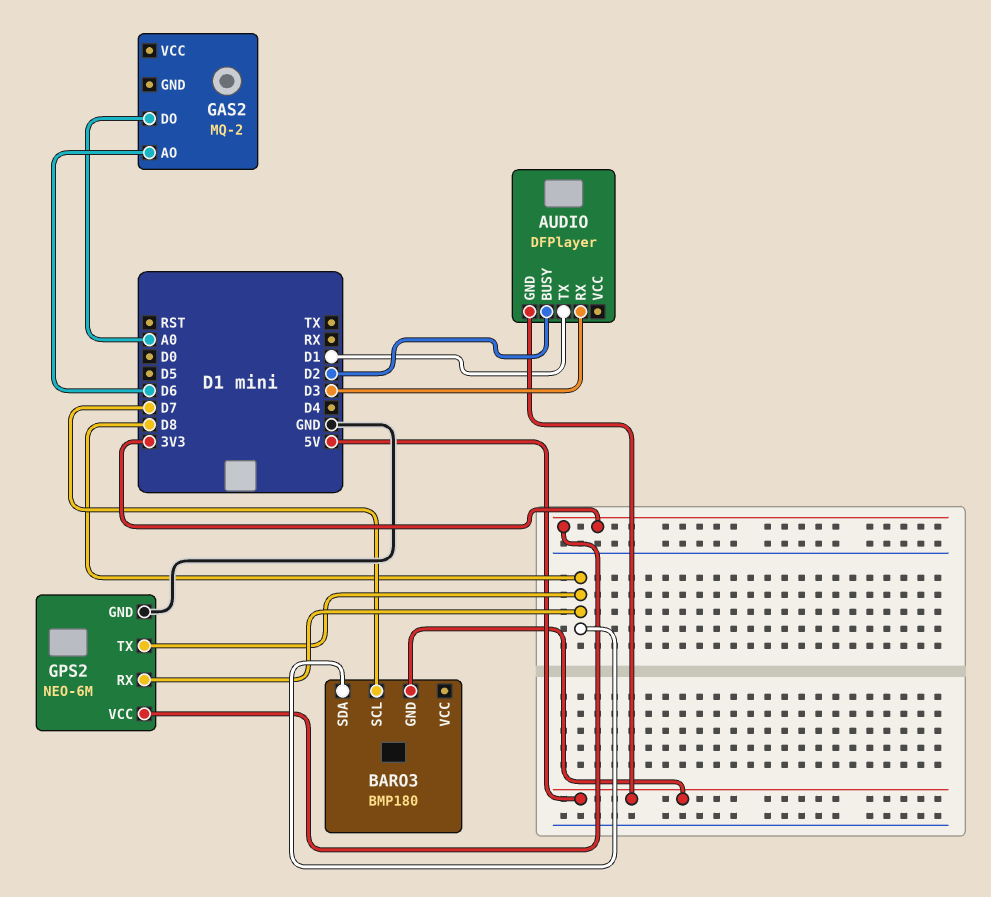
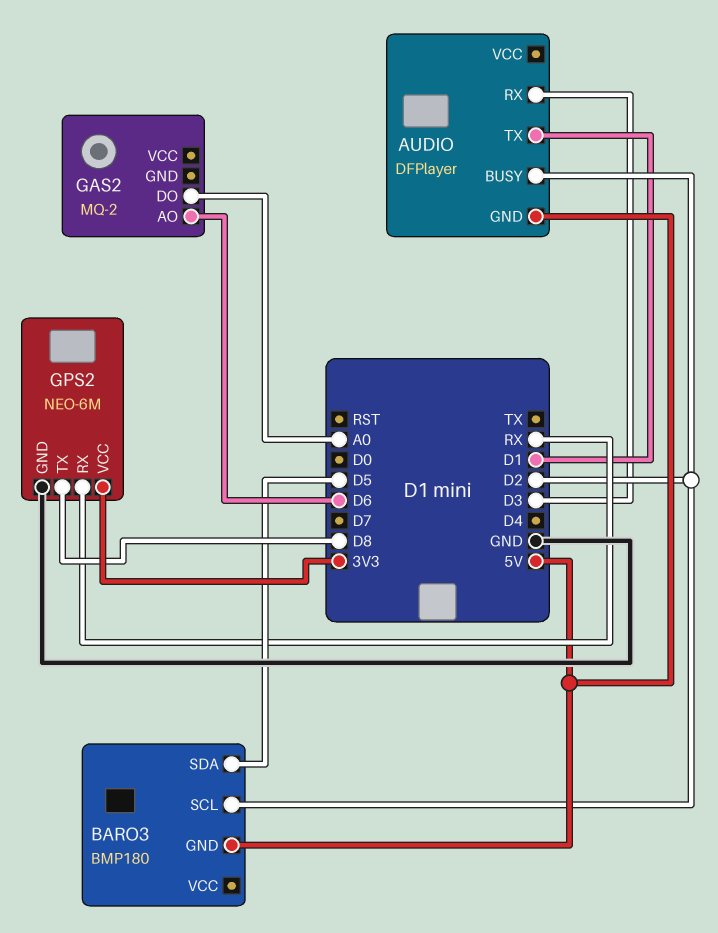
BARO3 pin SCL: D7 -> D2
BARO3 pin SDA: D8 -> D5
GPS2 pin RX: D8 -> RX

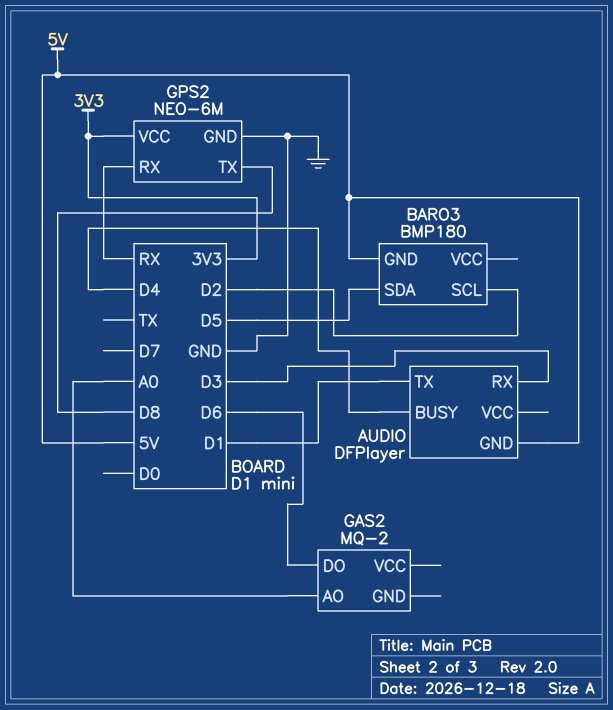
AUDIO pin BUSY: D2 -> D4
GAS2 pin AO: D6 -> A0
GAS2 pin DO: A0 -> D6

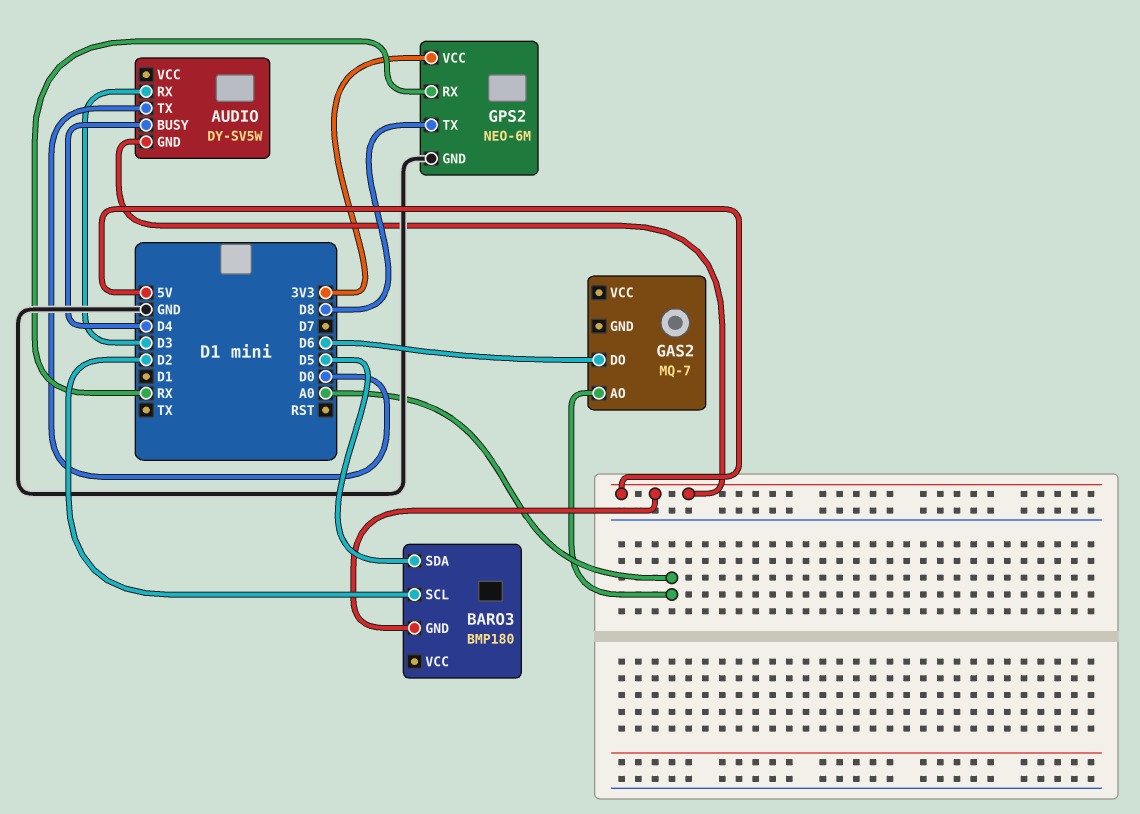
AUDIO: DFPlayer -> DY-SV5W
AUDIO pin TX: D1 -> D0
GAS2: MQ-2 -> MQ-7

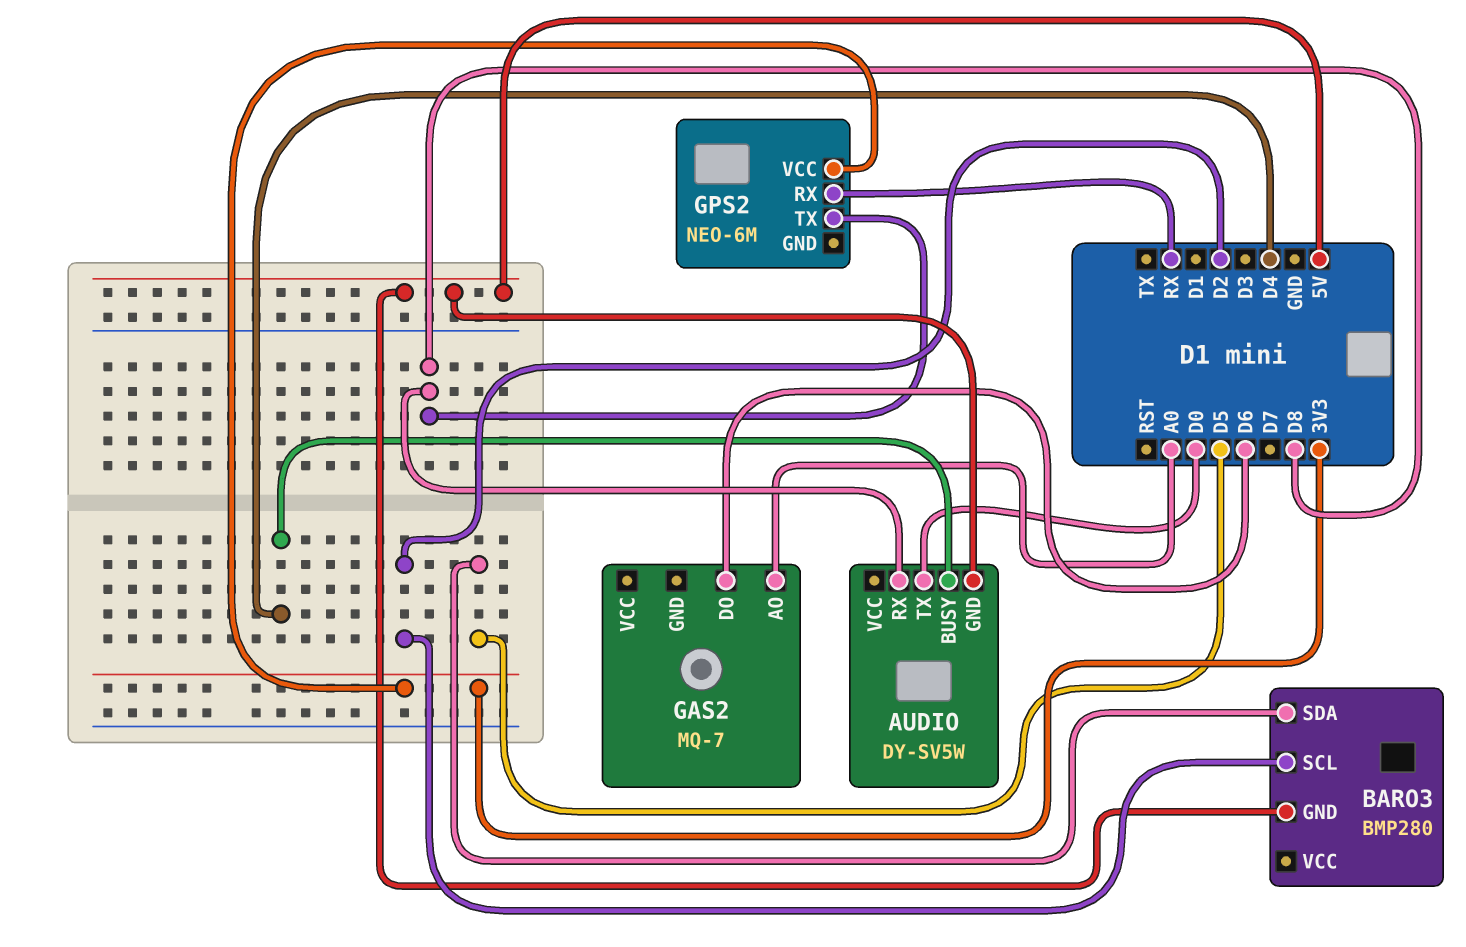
AUDIO pin RX: D3 -> D8
BARO3: BMP180 -> BMP280
GPS2 pin GND: GND -> none

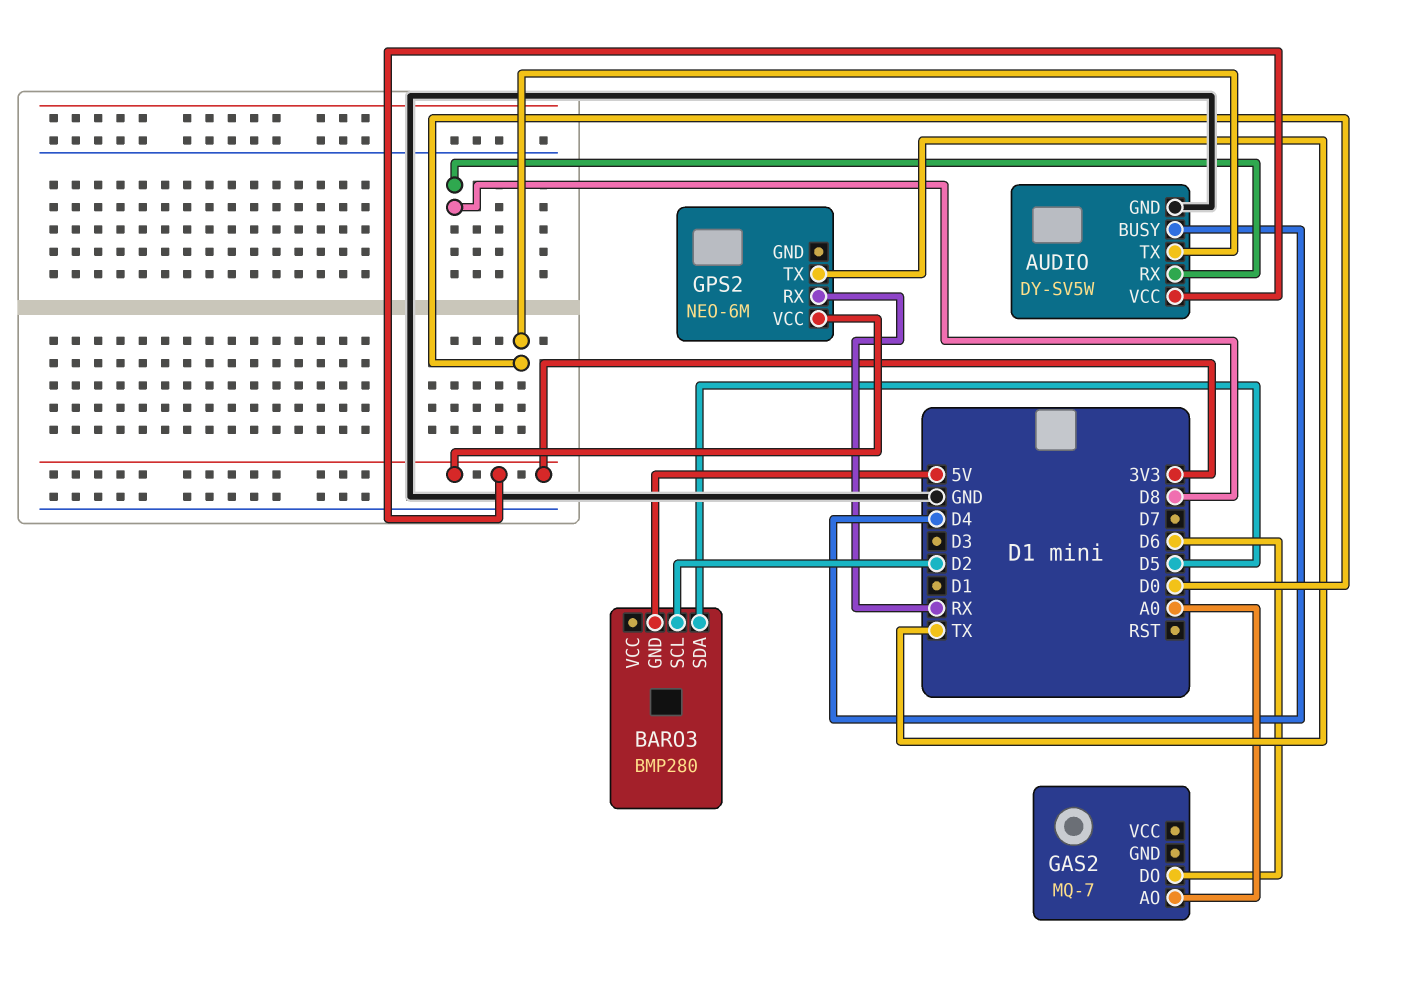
AUDIO pin GND: 5V -> GND
AUDIO pin VCC: none -> 3V3
GPS2 pin TX: D8 -> TX

